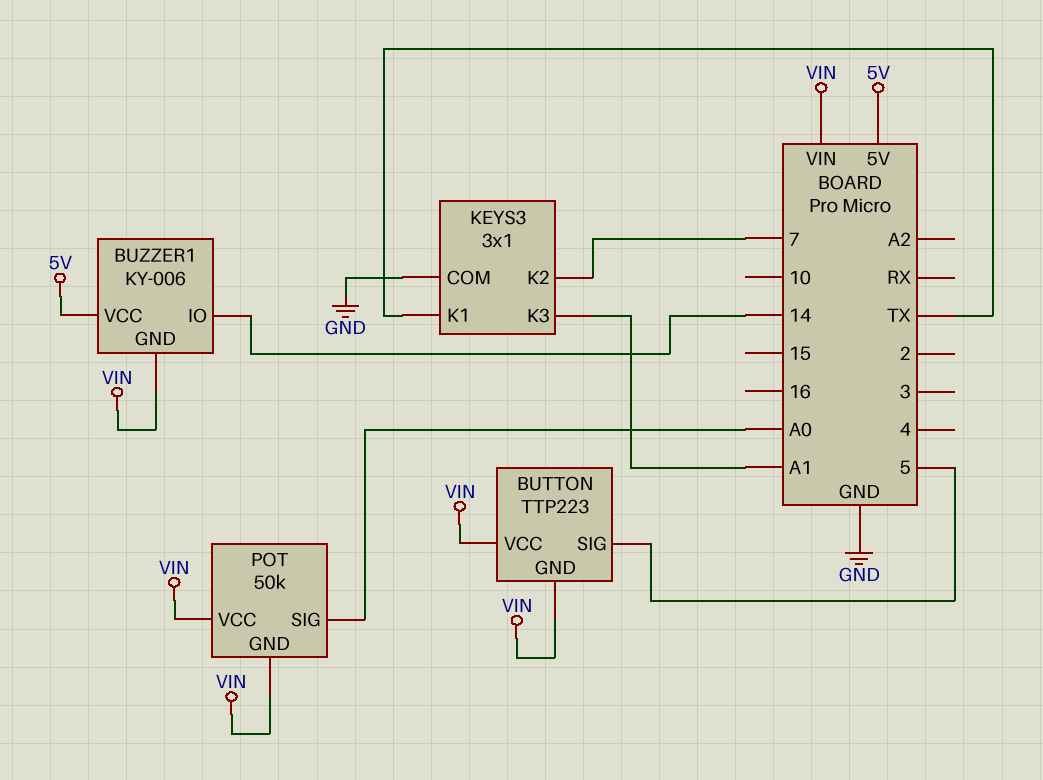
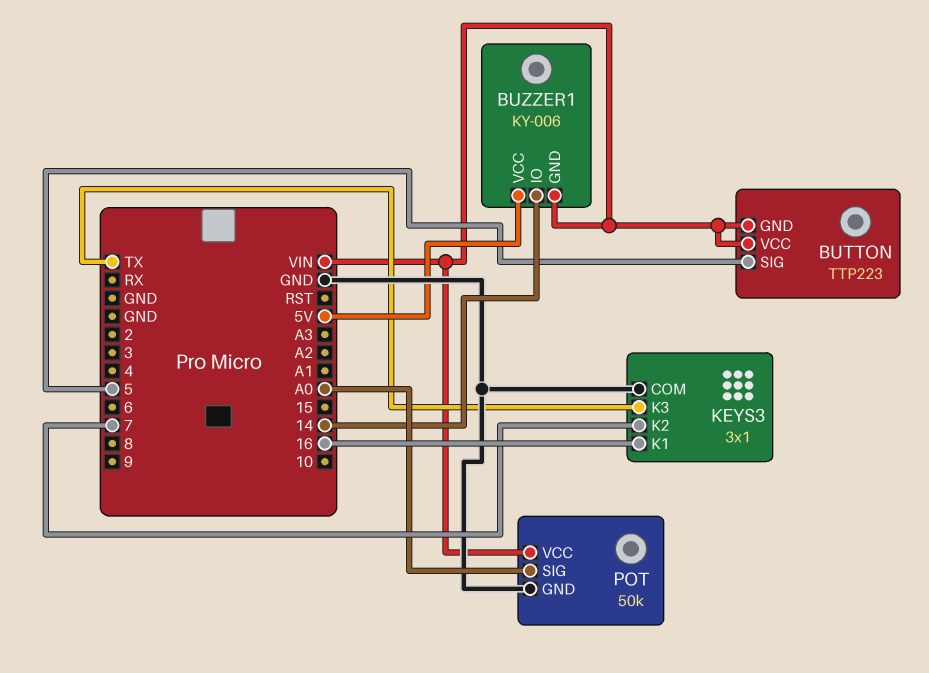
KEYS3 pin K1: TX -> 16
KEYS3 pin K3: A1 -> TX
POT pin GND: VIN -> GND

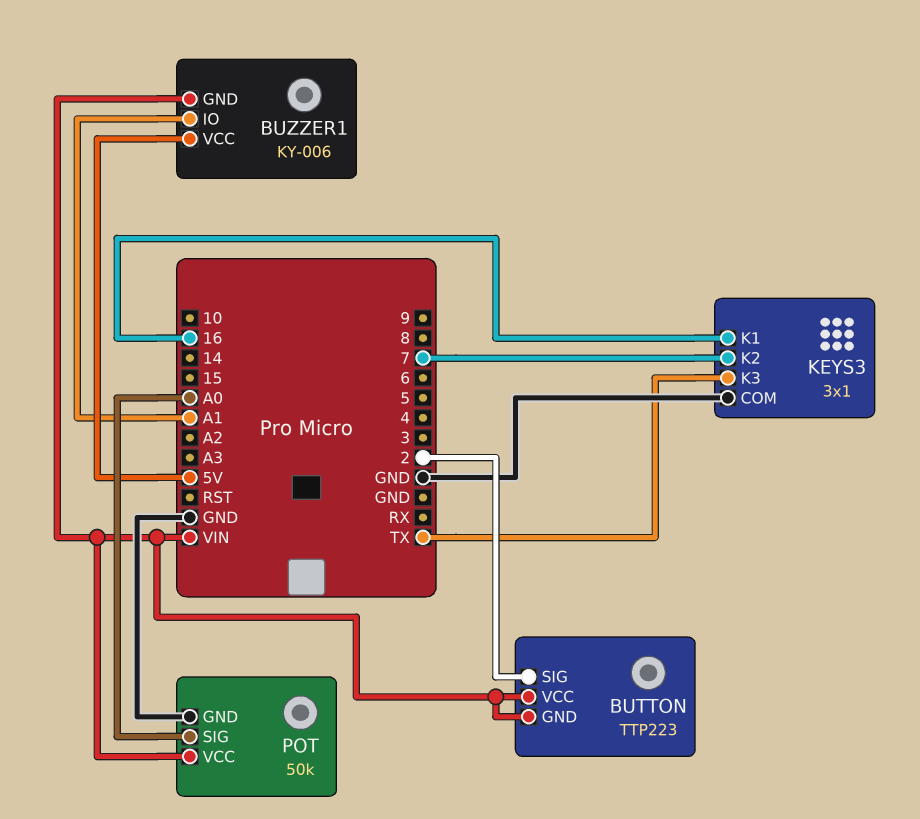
BUTTON pin SIG: 5 -> 2
BUZZER1 pin IO: 14 -> A1

